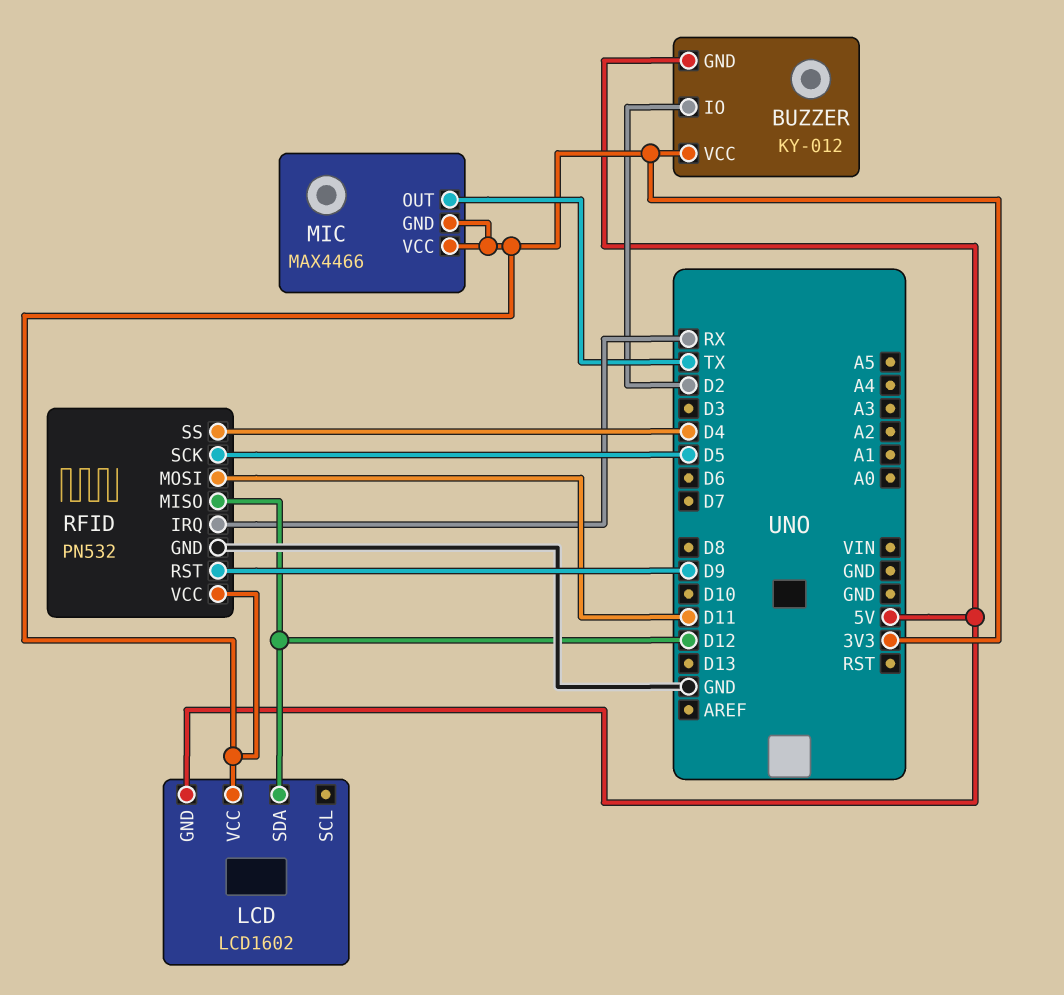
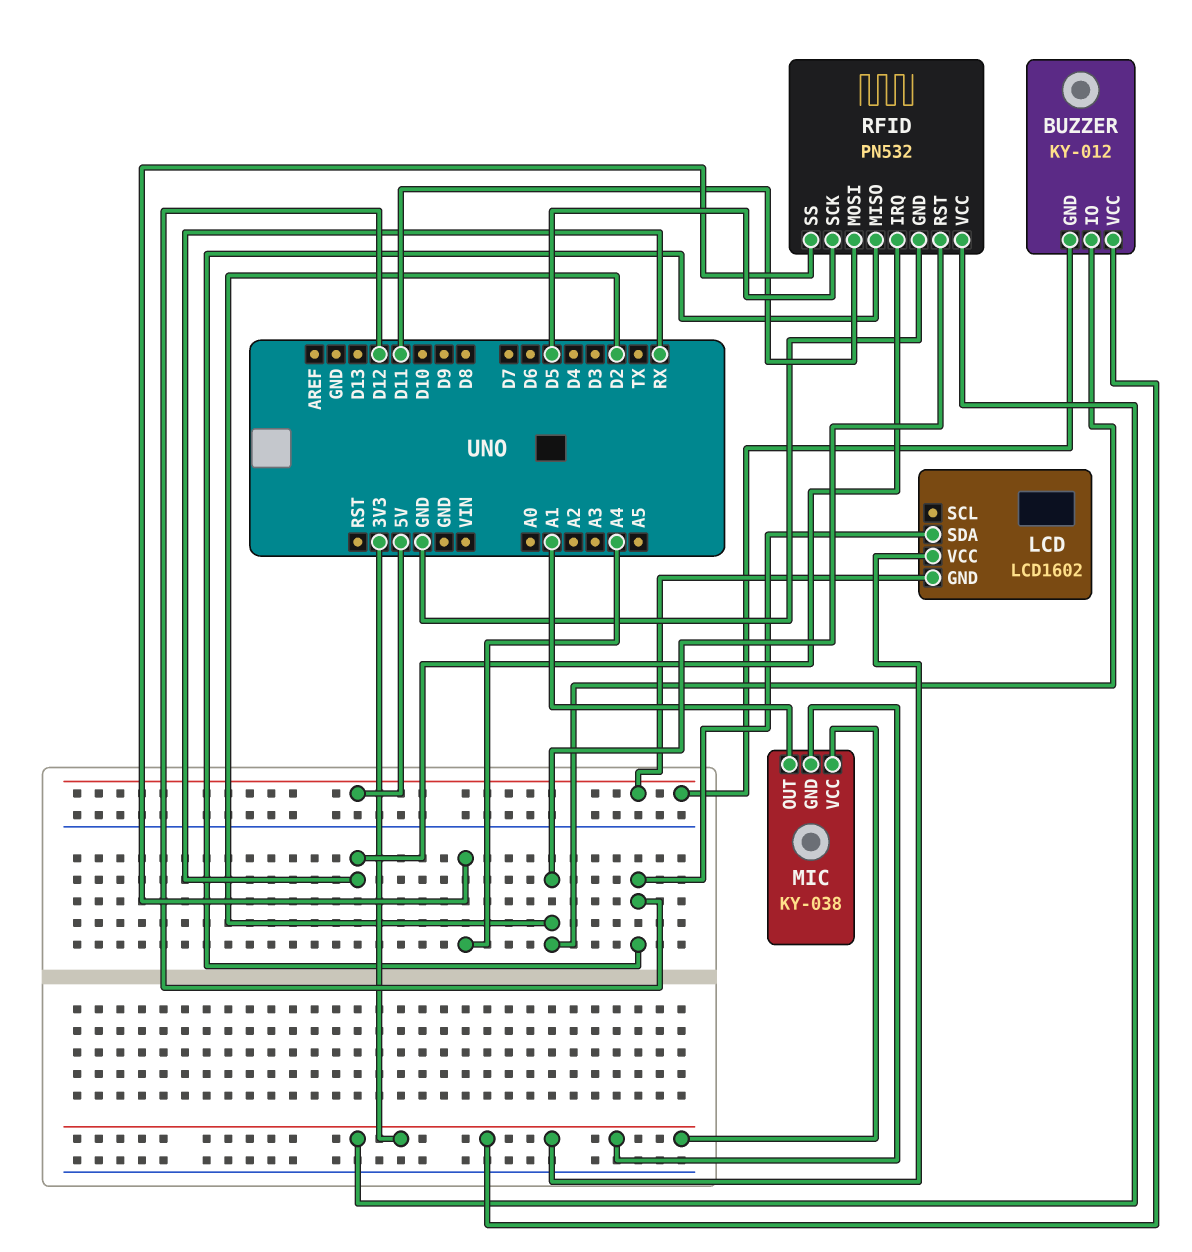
MIC: MAX4466 -> KY-038
MIC pin OUT: TX -> A1
RFID pin RST: D9 -> D2
RFID pin SS: D4 -> A4

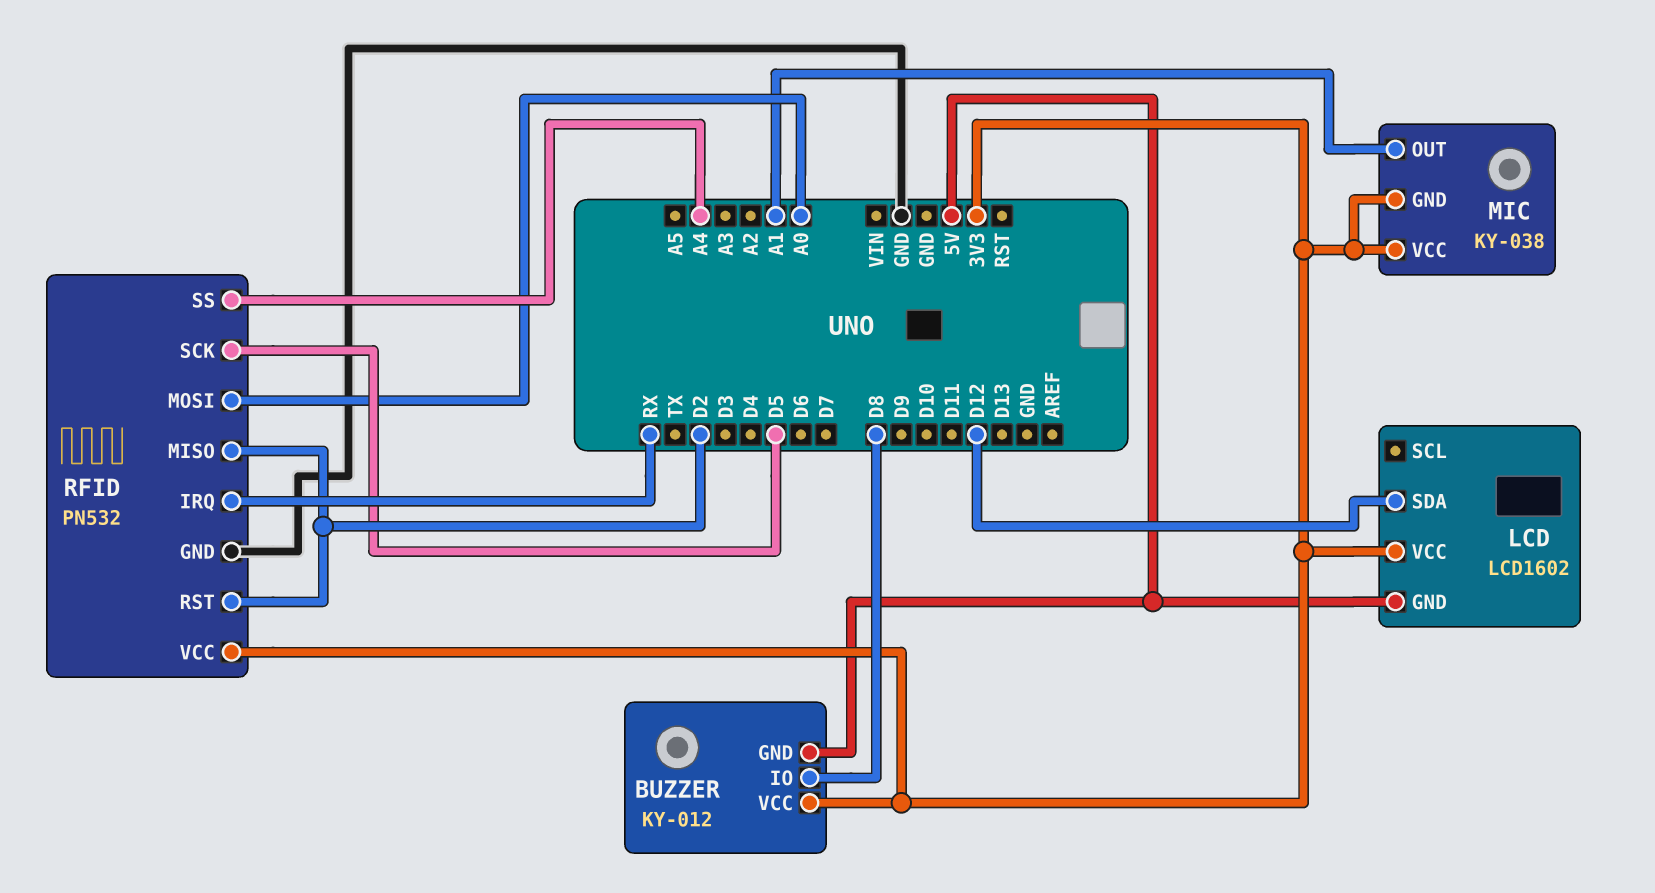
BUZZER pin IO: D2 -> D8
RFID pin MISO: D12 -> D2
RFID pin MOSI: D11 -> A0

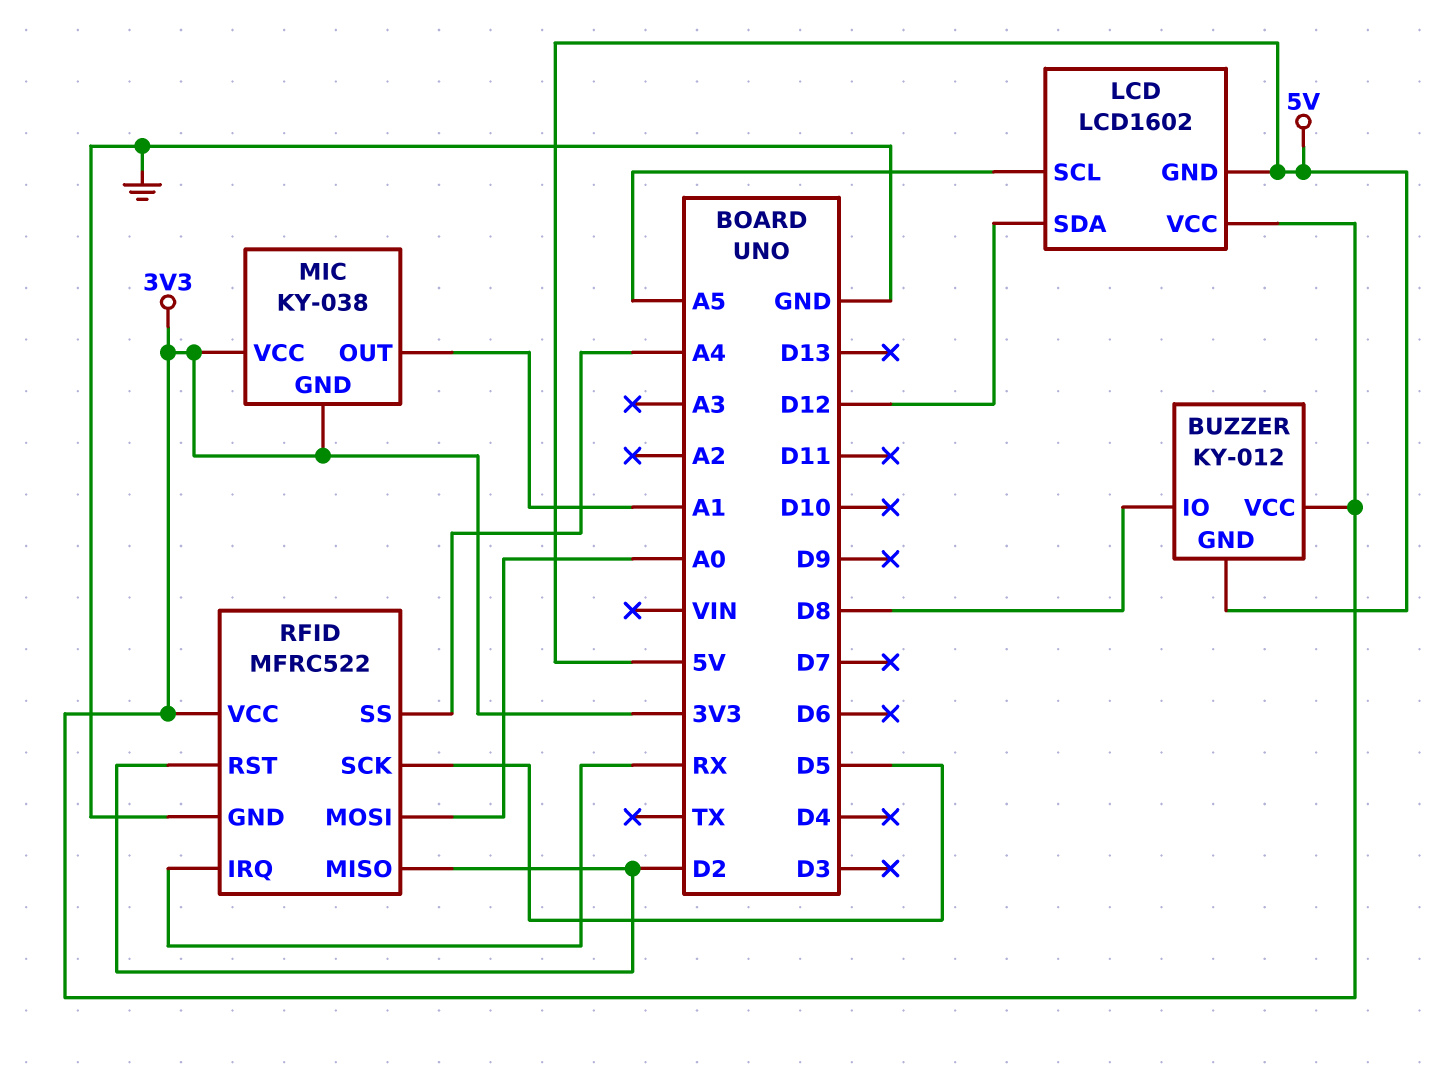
LCD pin SCL: none -> A5
RFID: PN532 -> MFRC522

